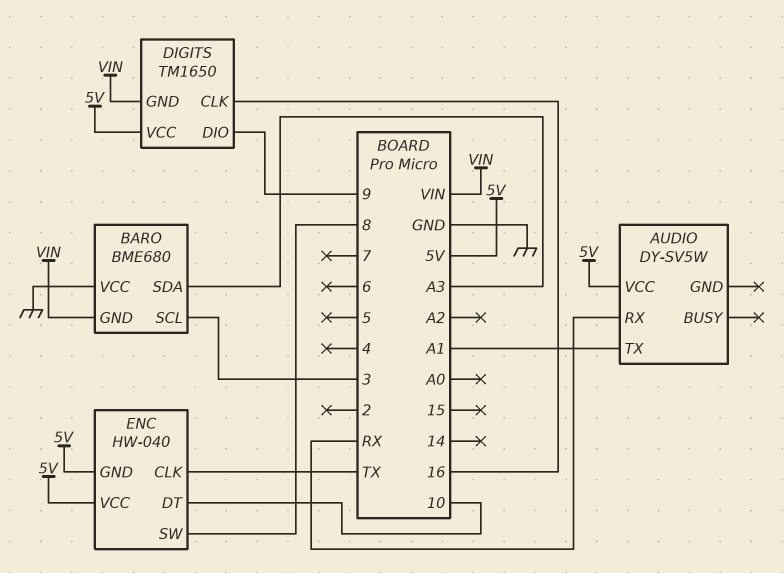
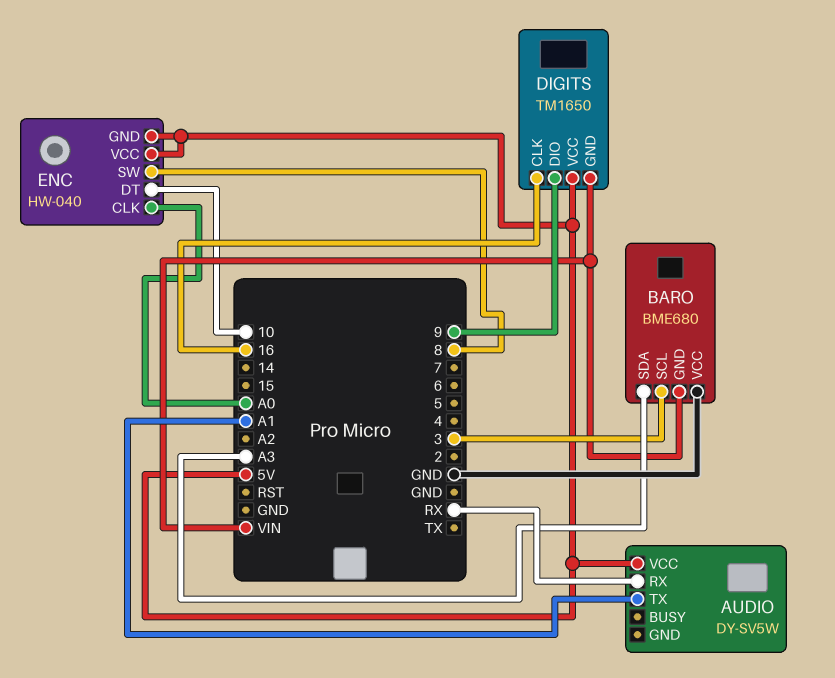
ENC pin CLK: TX -> A0

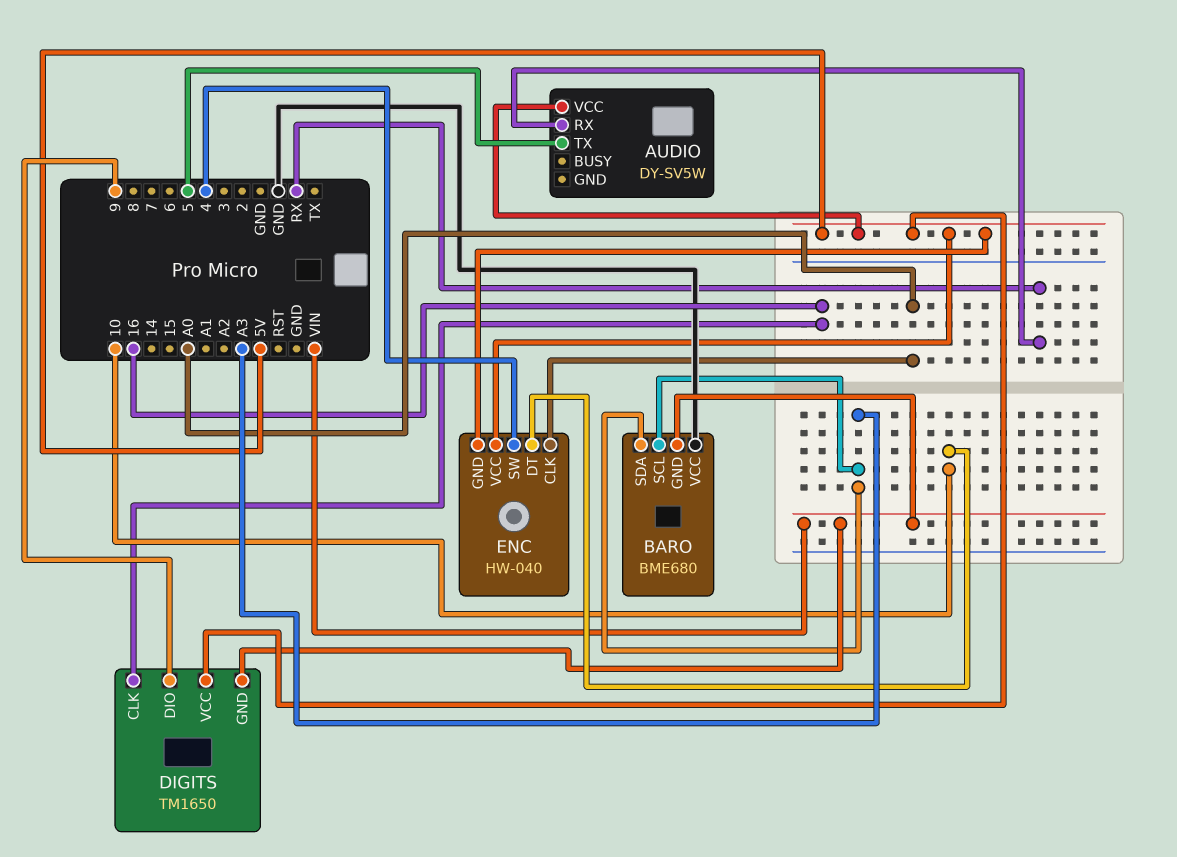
AUDIO pin TX: A1 -> 5
BARO pin SCL: 3 -> A3
ENC pin SW: 8 -> 4

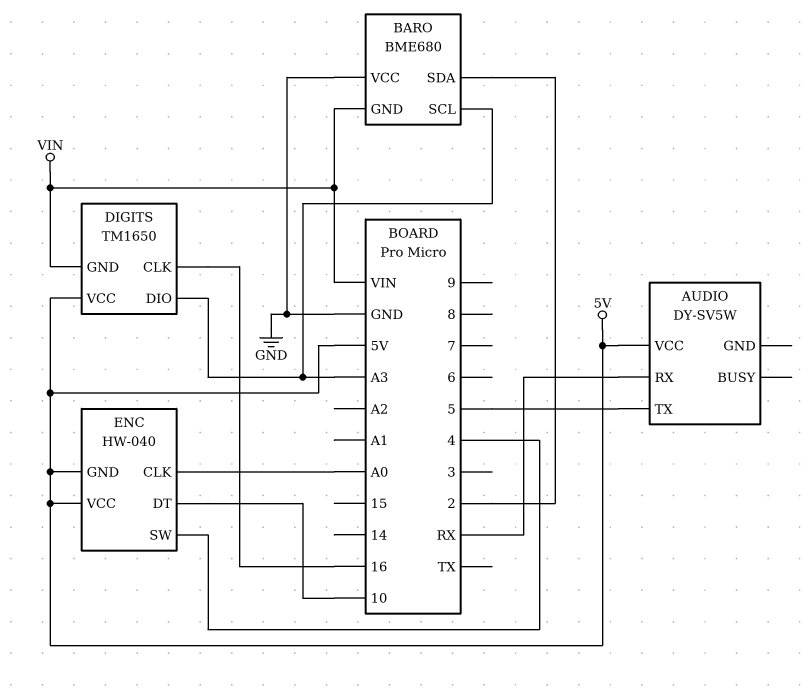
BARO pin SDA: A3 -> 2
DIGITS pin DIO: 9 -> A3

